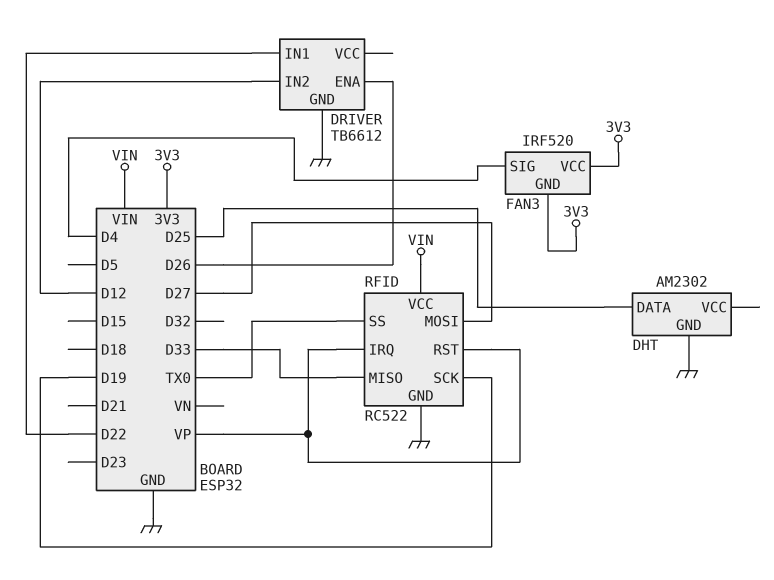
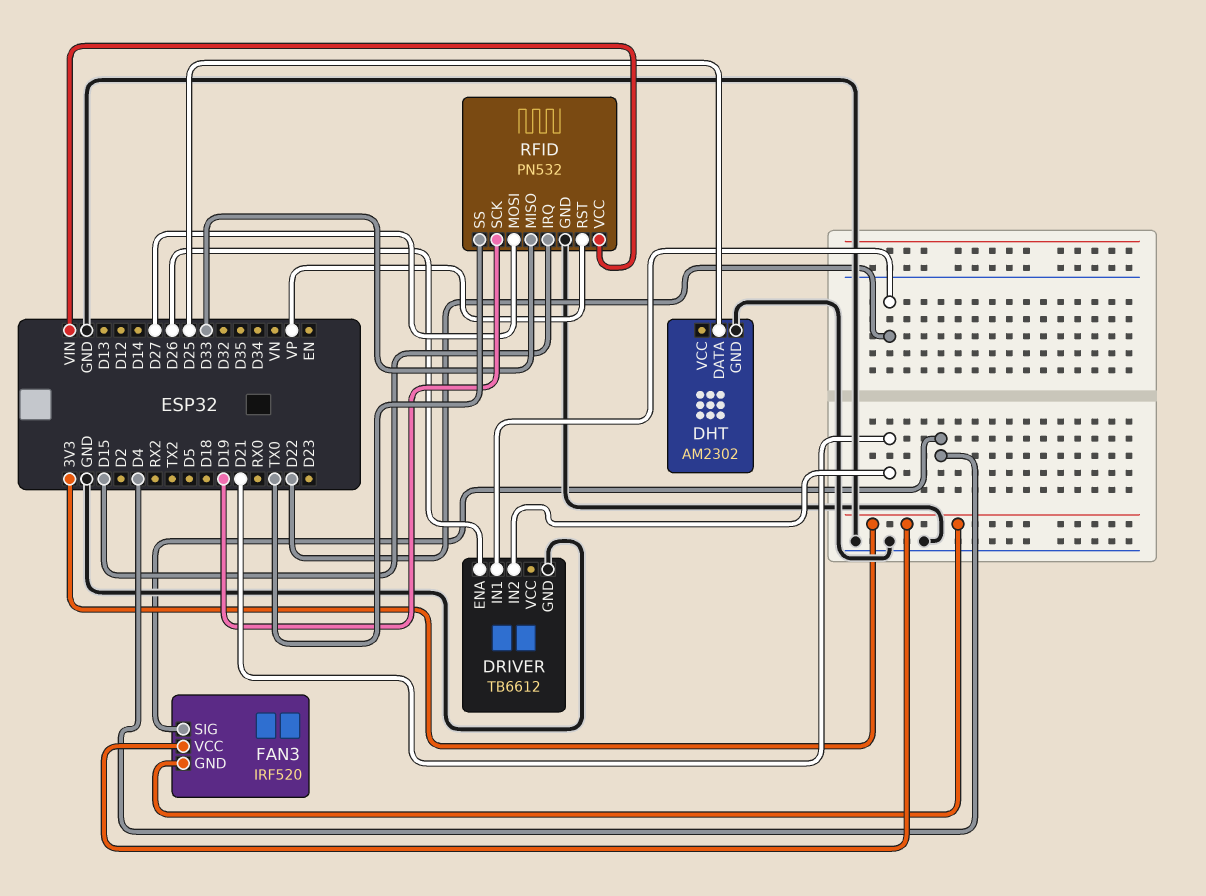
DRIVER pin IN2: D12 -> D21
RFID: RC522 -> PN532
RFID pin IRQ: VP -> D15

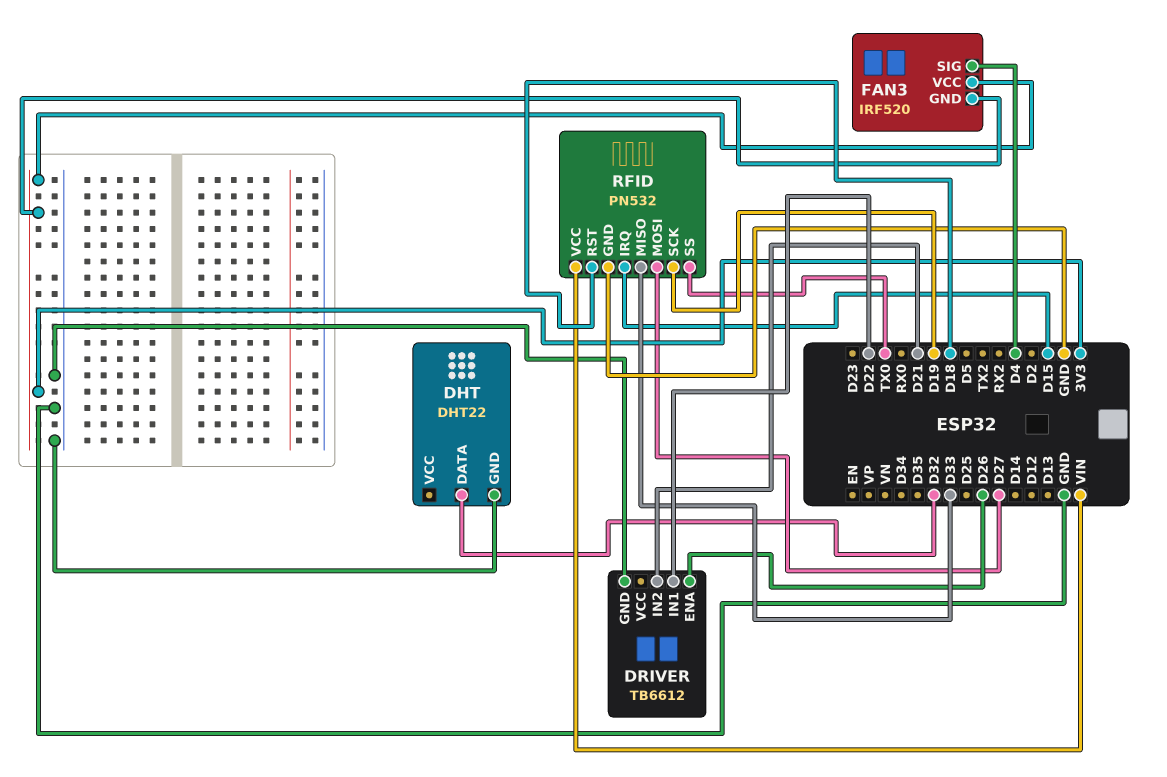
DHT: AM2302 -> DHT22
DHT pin DATA: D25 -> D32
RFID pin RST: VP -> D18

